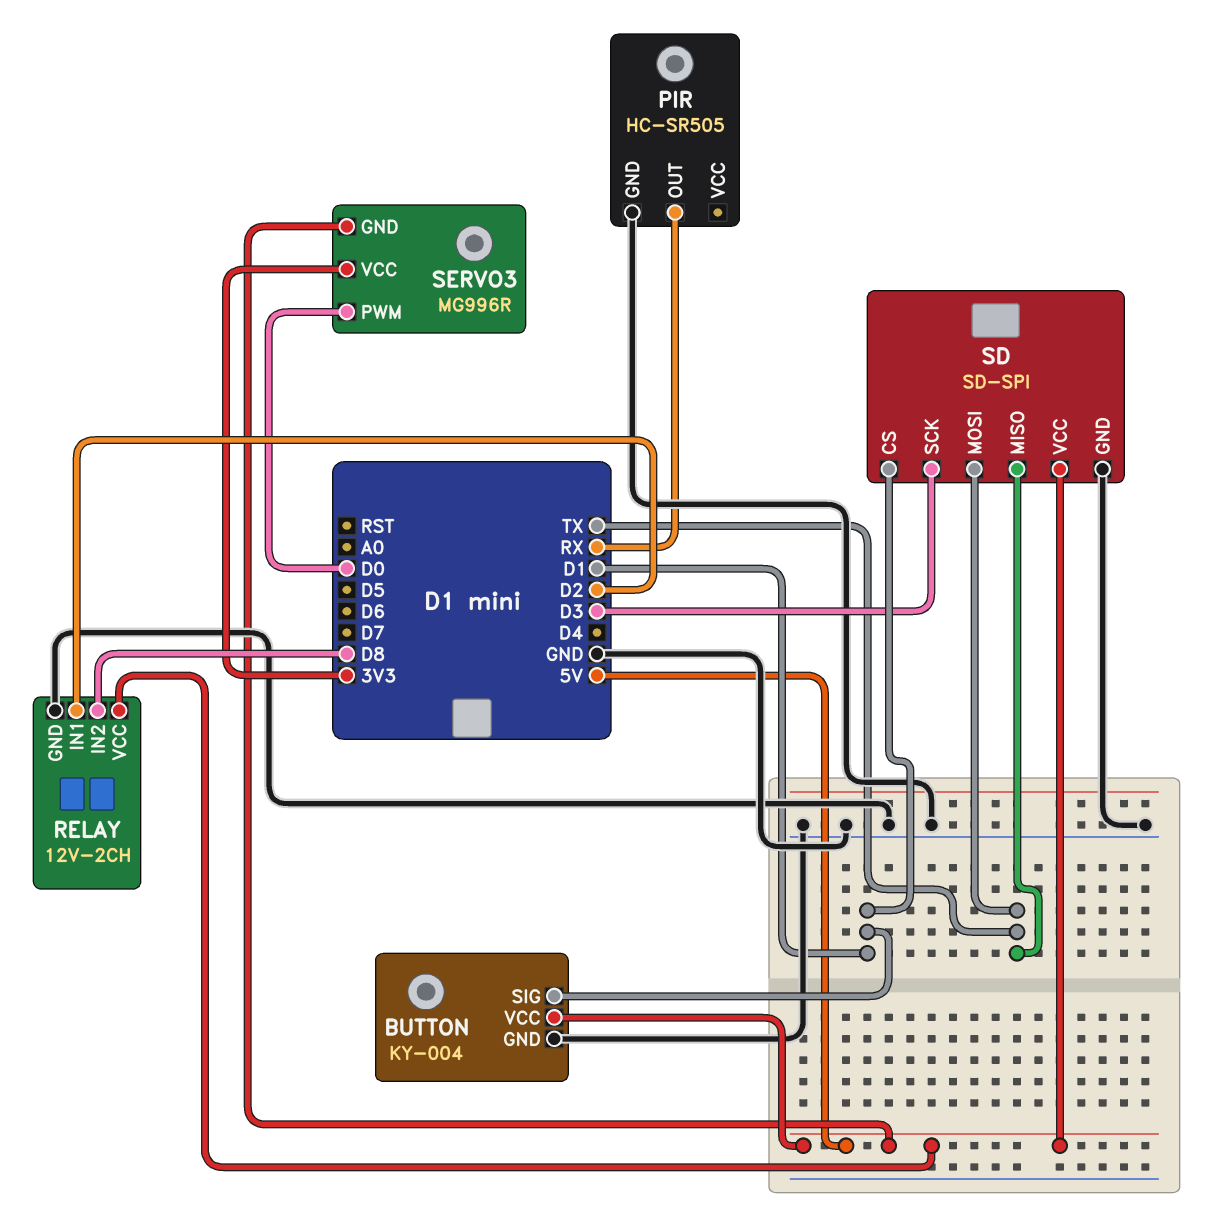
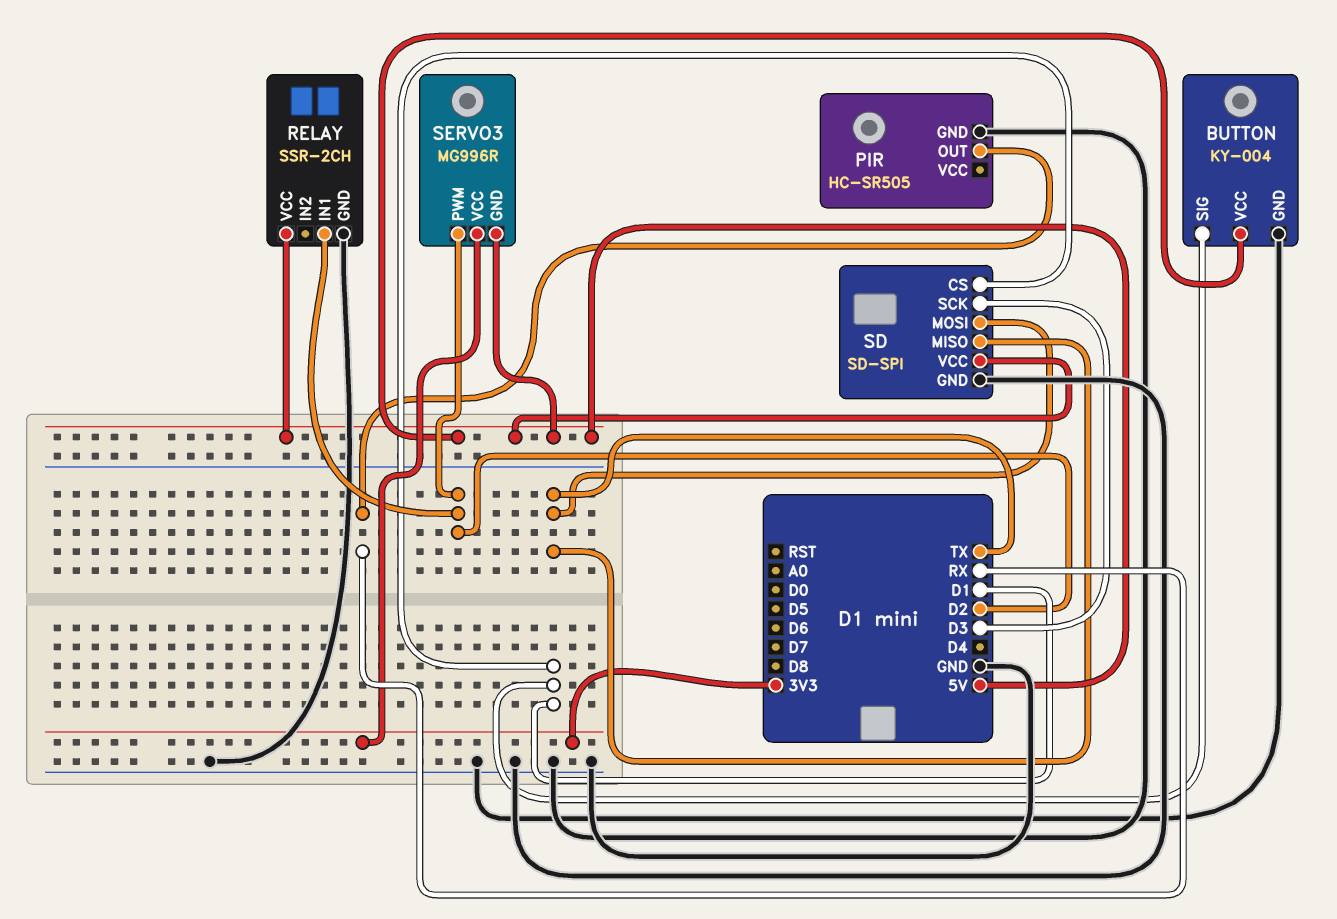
RELAY: 12V-2CH -> SSR-2CH
RELAY pin IN2: D8 -> none
SERVO3 pin PWM: D0 -> D2

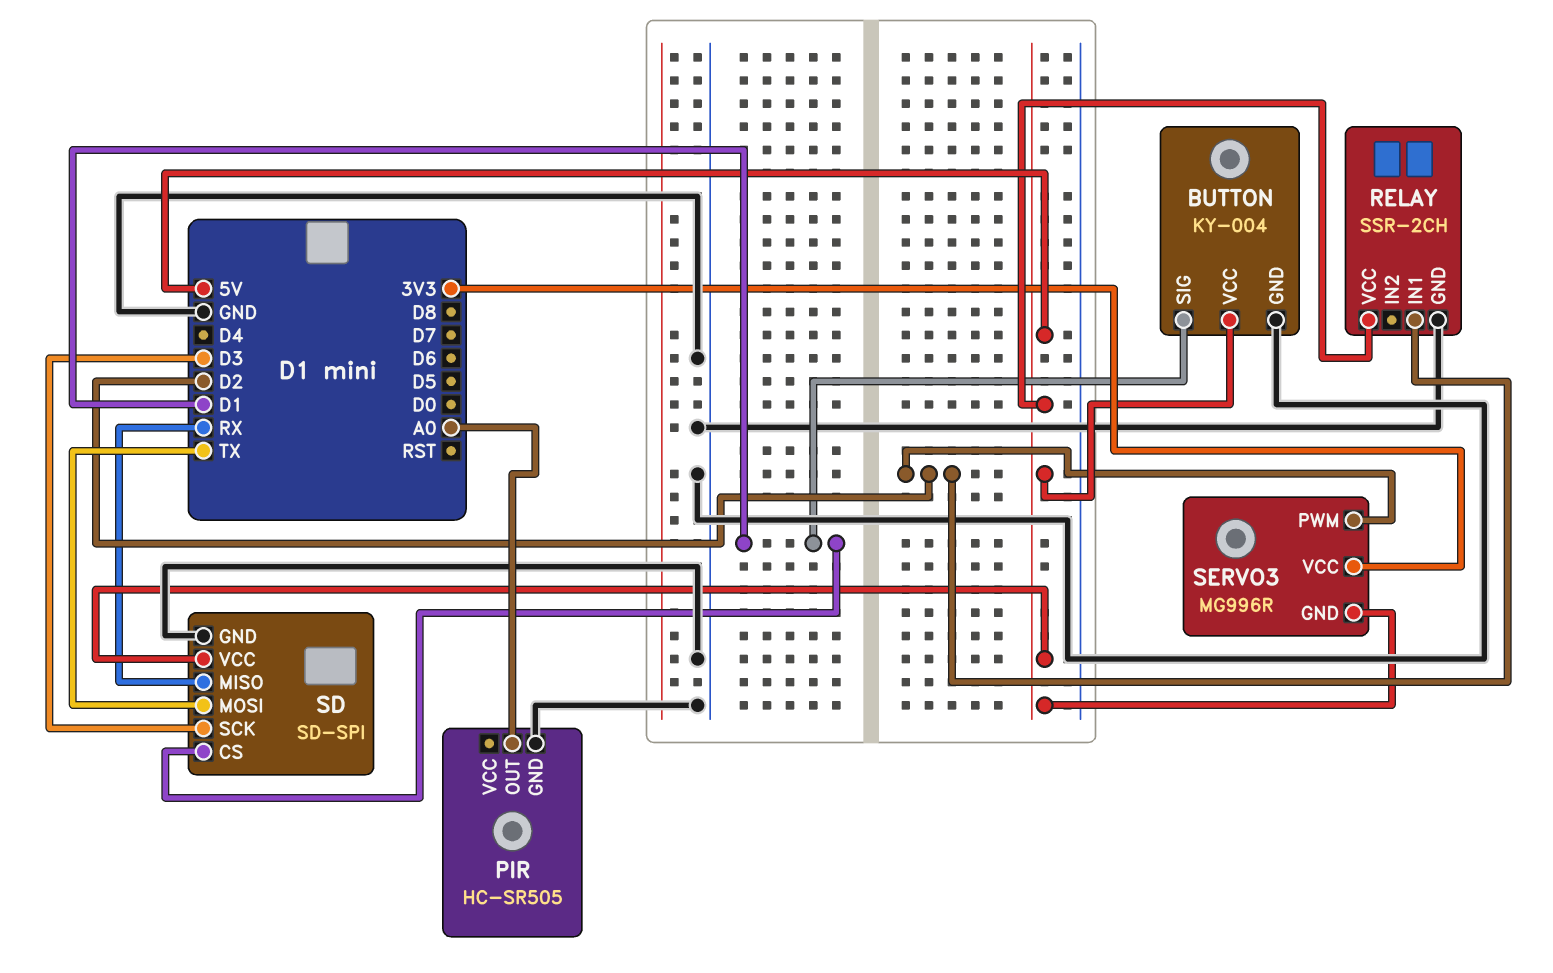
PIR pin OUT: RX -> A0
SD pin MISO: TX -> RX

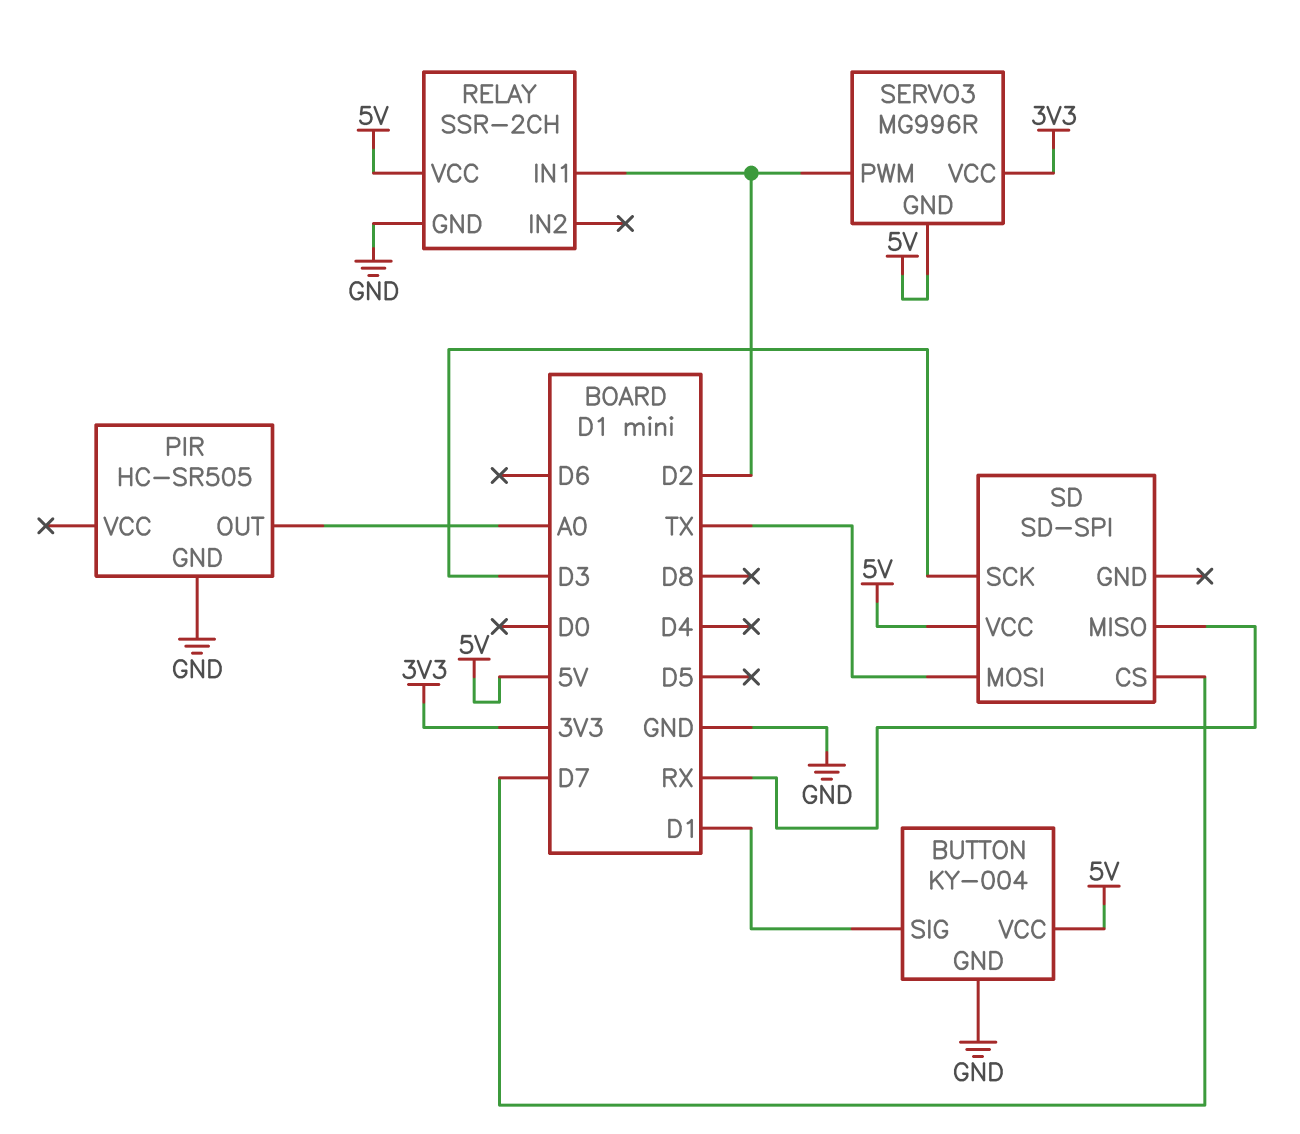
SD pin CS: D1 -> D7
SD pin GND: GND -> none

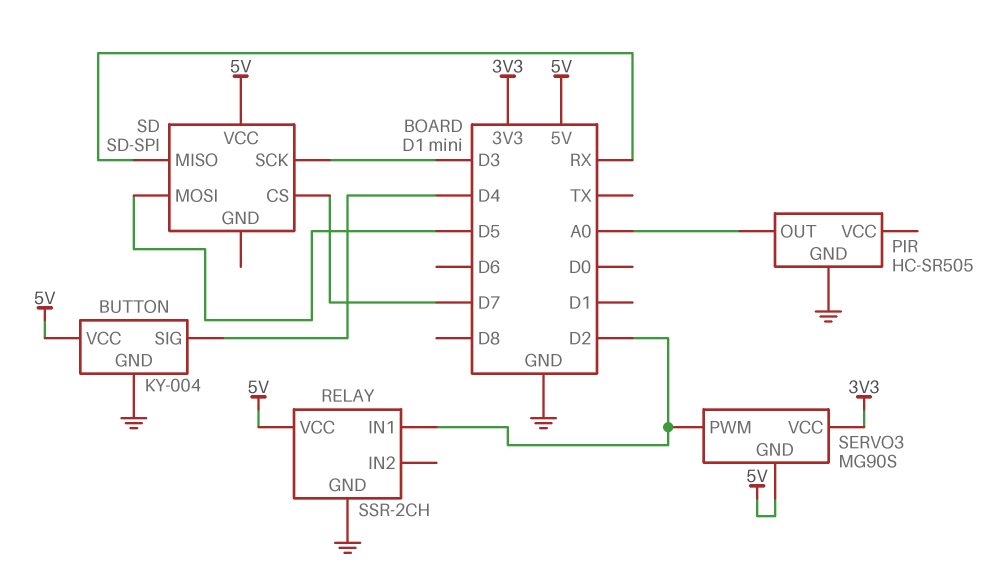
BUTTON pin SIG: D1 -> D4
SD pin MOSI: TX -> D5
SERVO3: MG996R -> MG90S

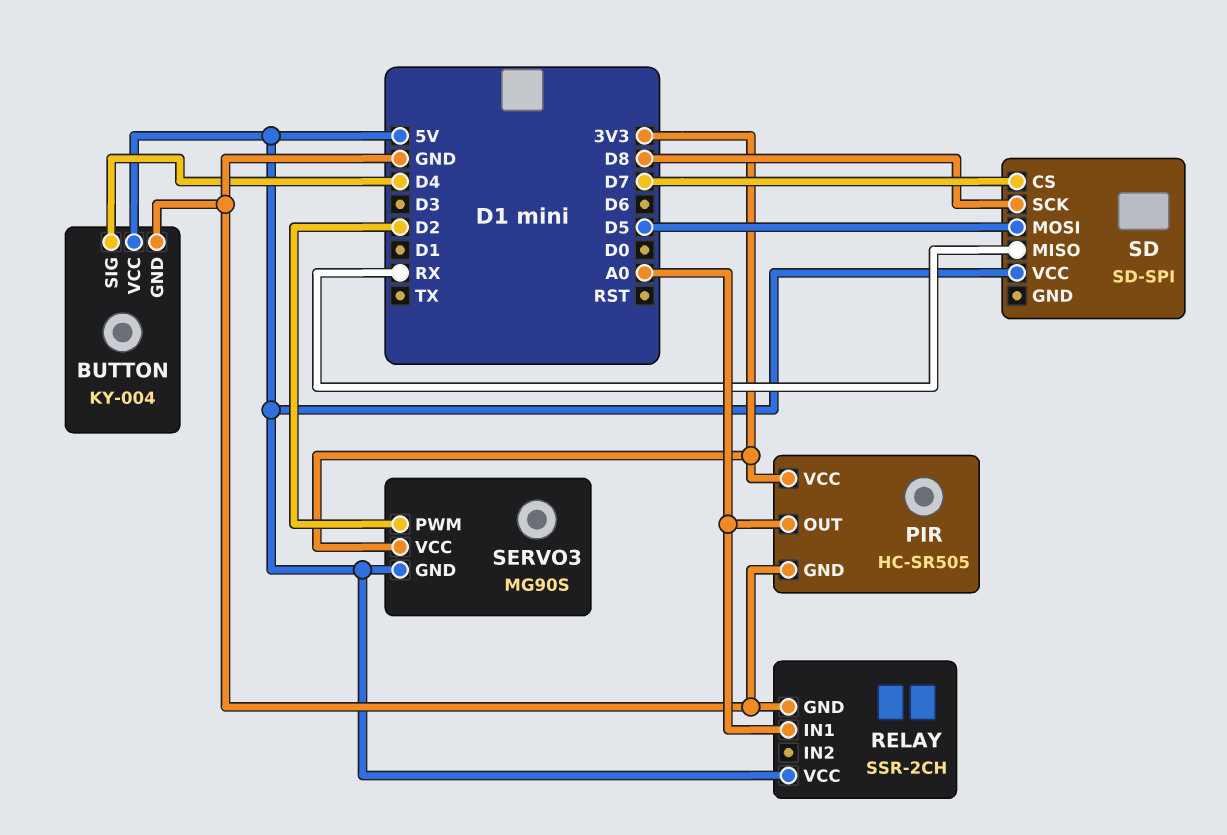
PIR pin VCC: none -> 3V3
RELAY pin IN1: D2 -> A0
SD pin SCK: D3 -> D8

